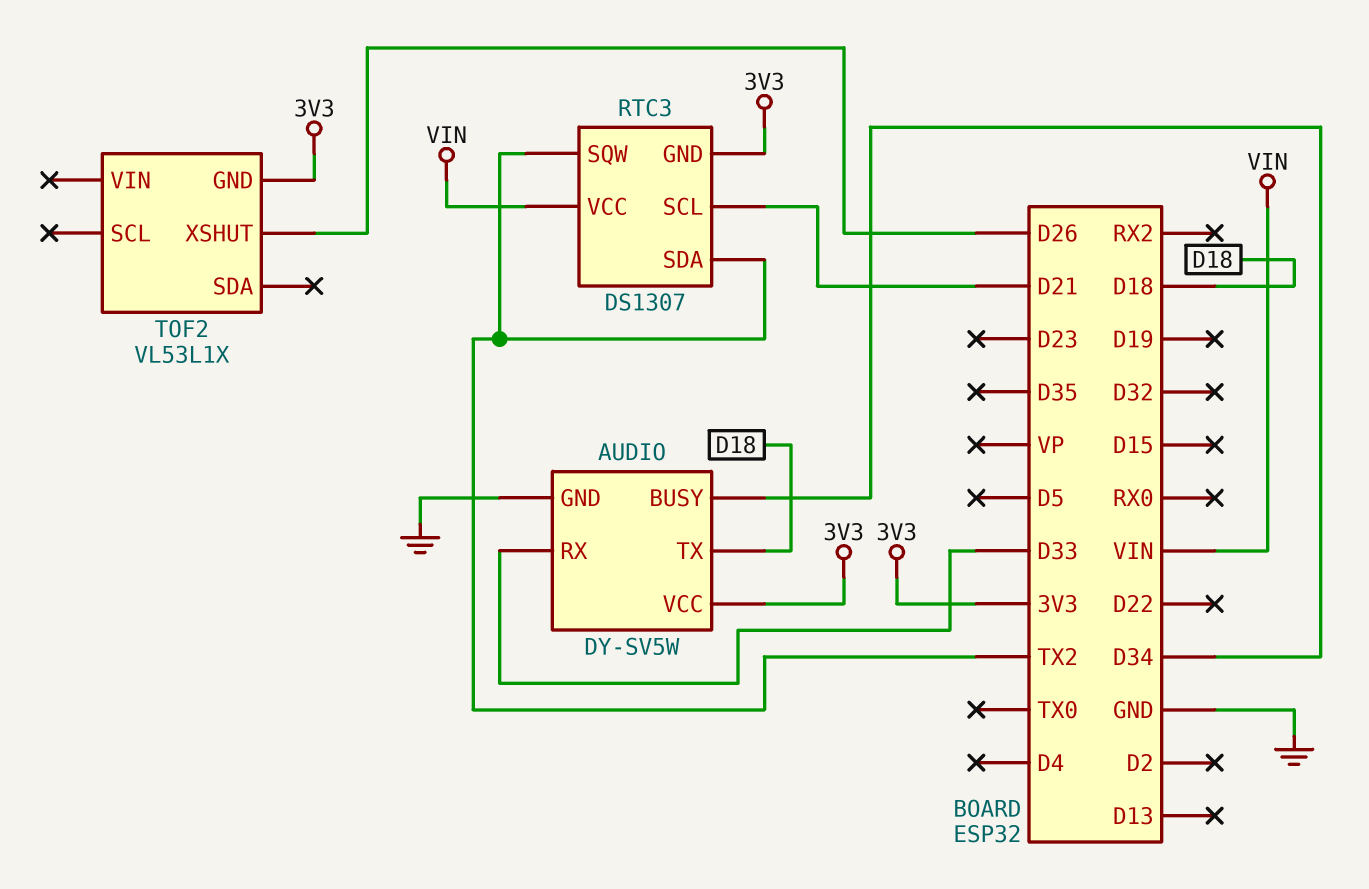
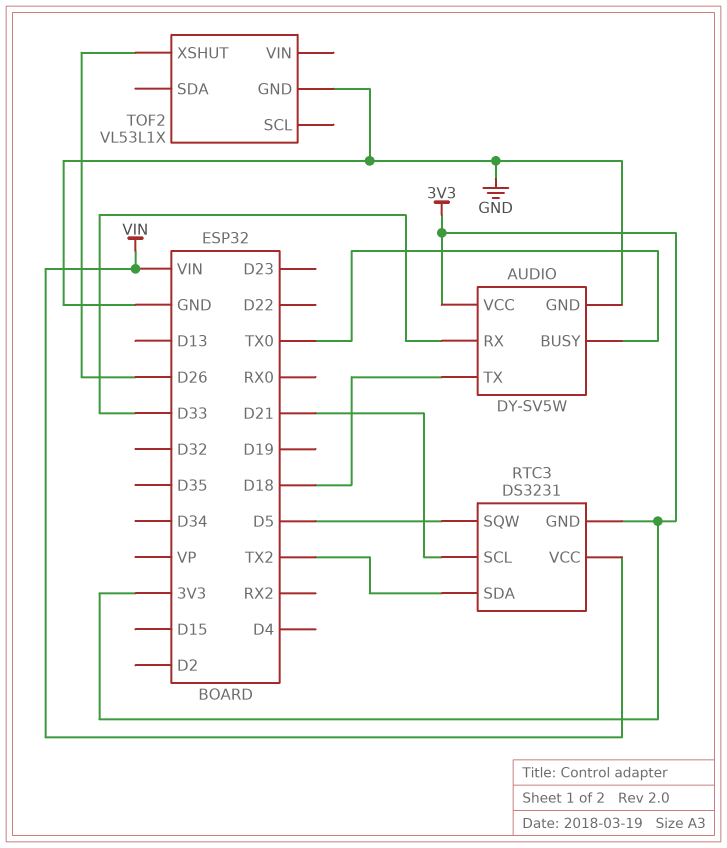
AUDIO pin BUSY: D34 -> TX0
RTC3: DS1307 -> DS3231
RTC3 pin SQW: TX2 -> D5
TOF2 pin GND: 3V3 -> GND

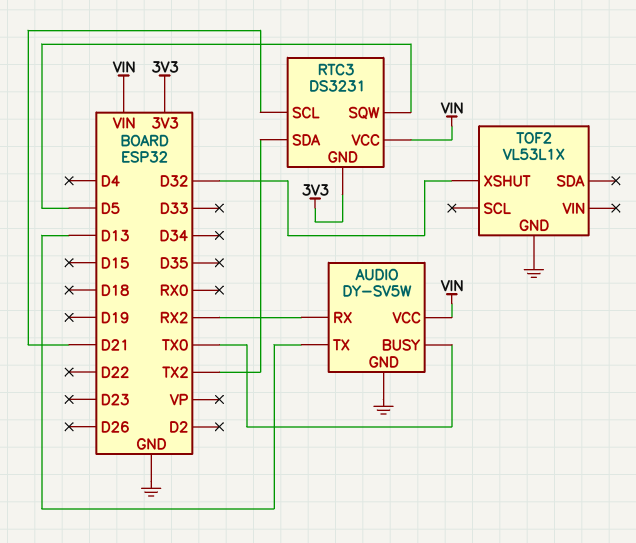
AUDIO pin RX: D33 -> RX2
AUDIO pin TX: D18 -> D13
AUDIO pin VCC: 3V3 -> VIN
TOF2 pin XSHUT: D26 -> D32

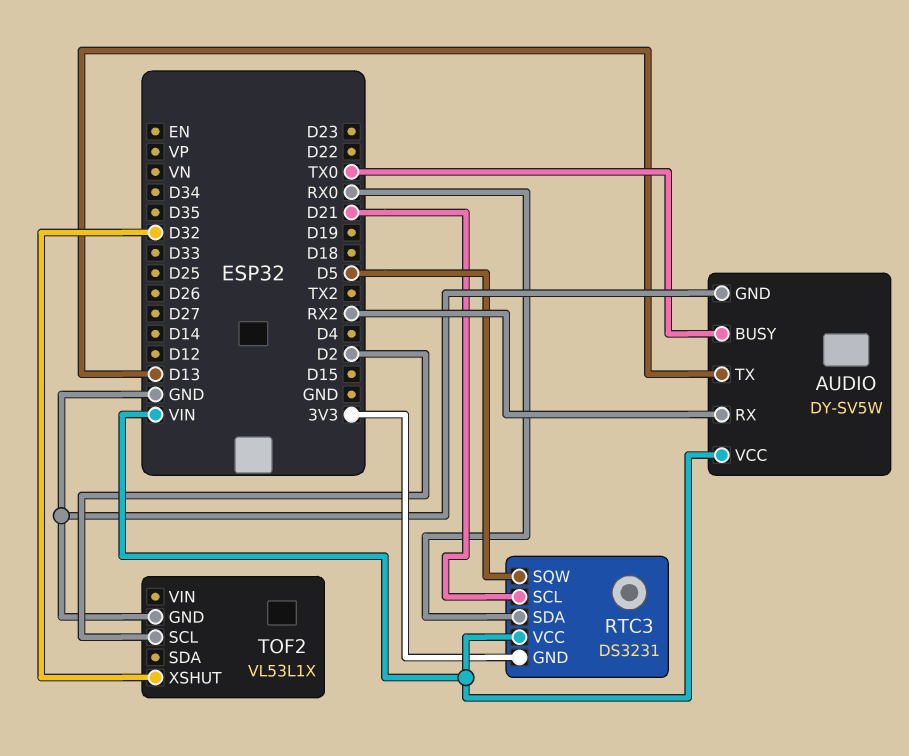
RTC3 pin SDA: TX2 -> RX0
TOF2 pin SCL: none -> D2

